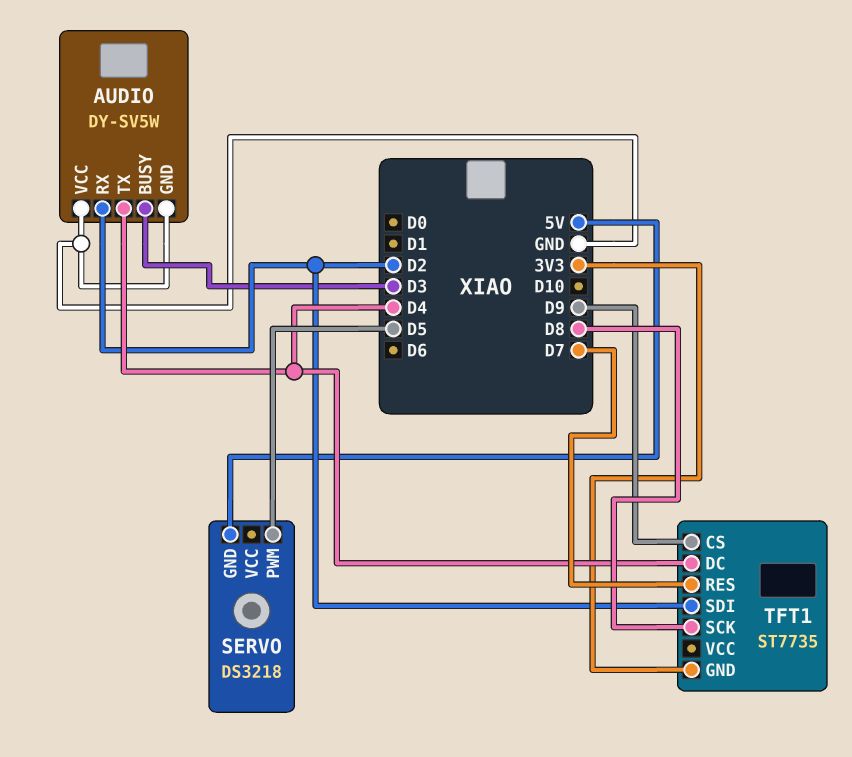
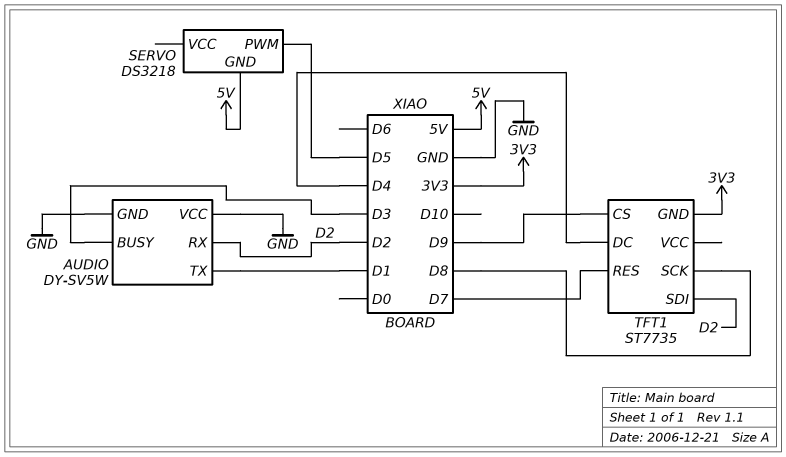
AUDIO pin TX: D4 -> D1

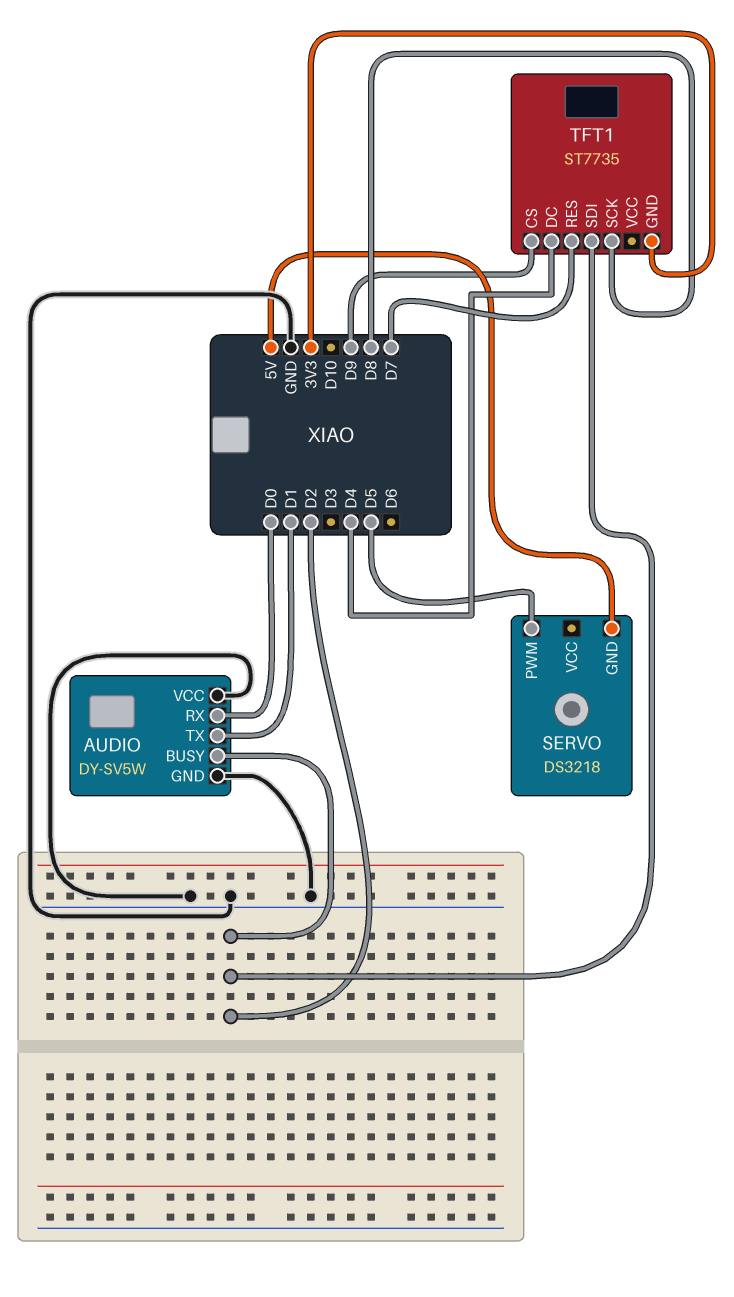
AUDIO pin BUSY: D3 -> D2
AUDIO pin RX: D2 -> D0

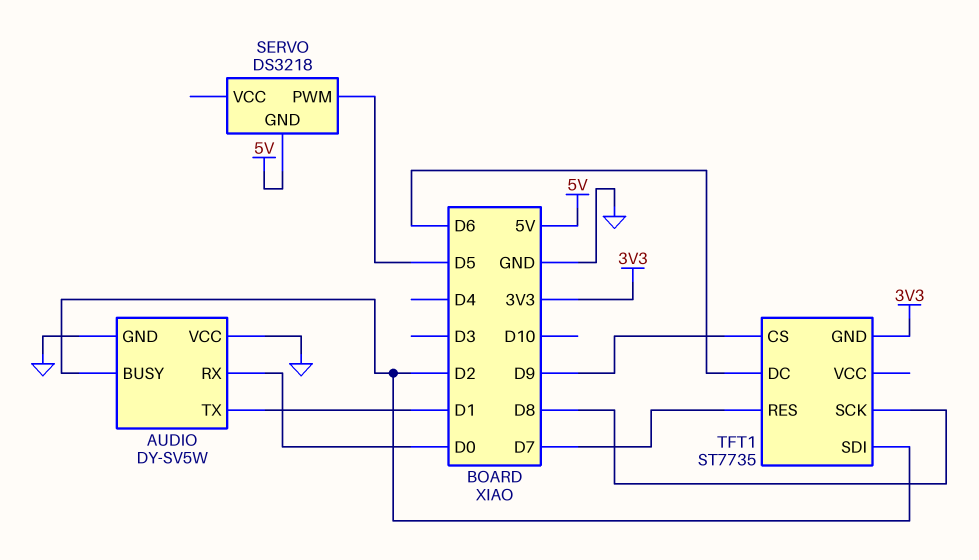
TFT1 pin DC: D4 -> D6

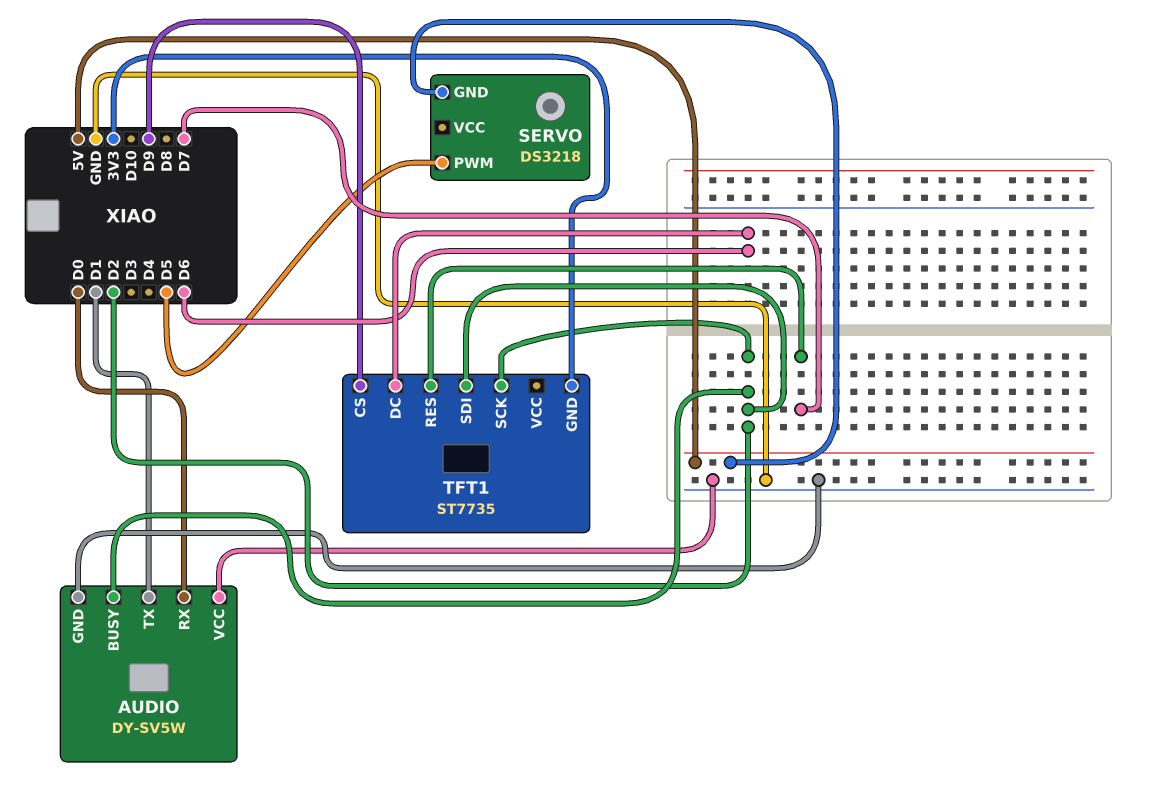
TFT1 pin SCK: D8 -> D2

